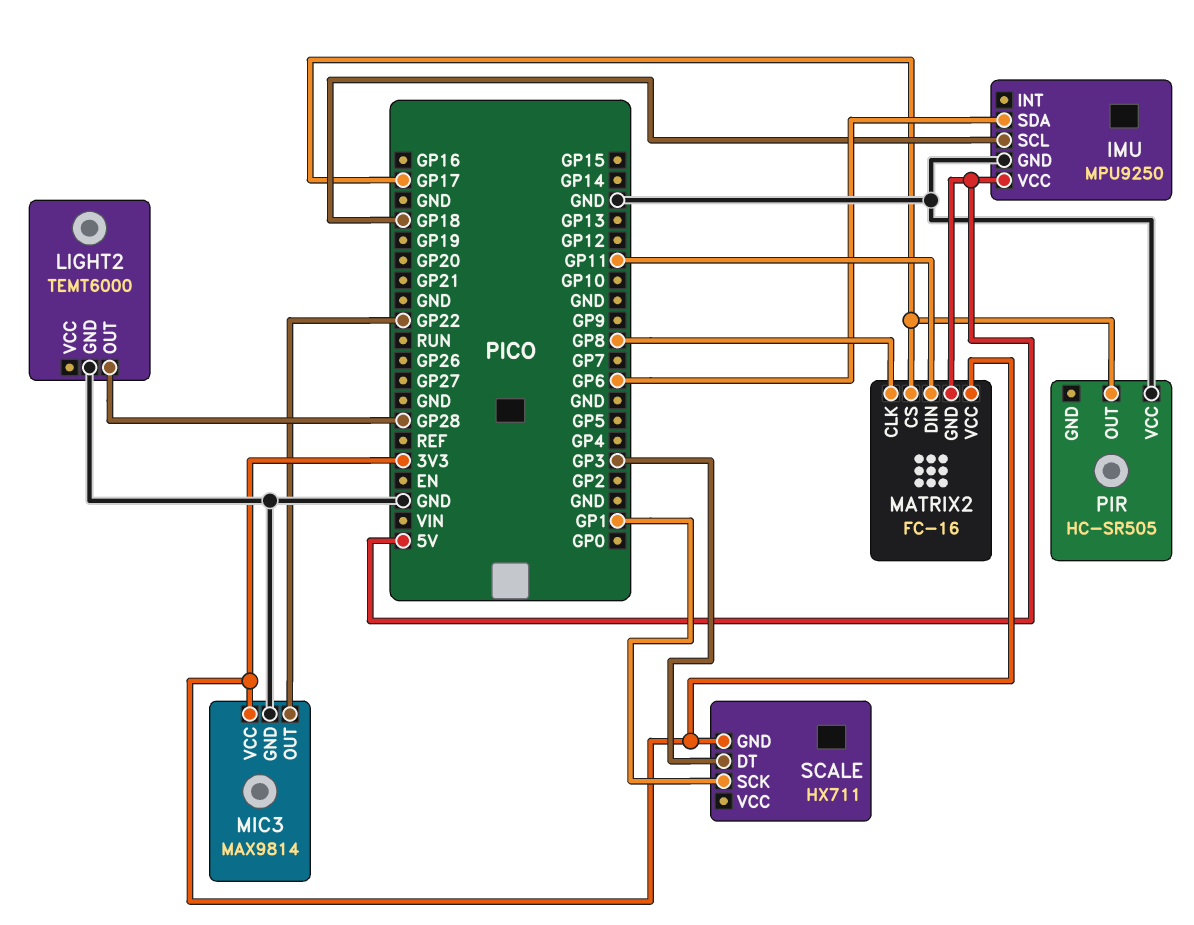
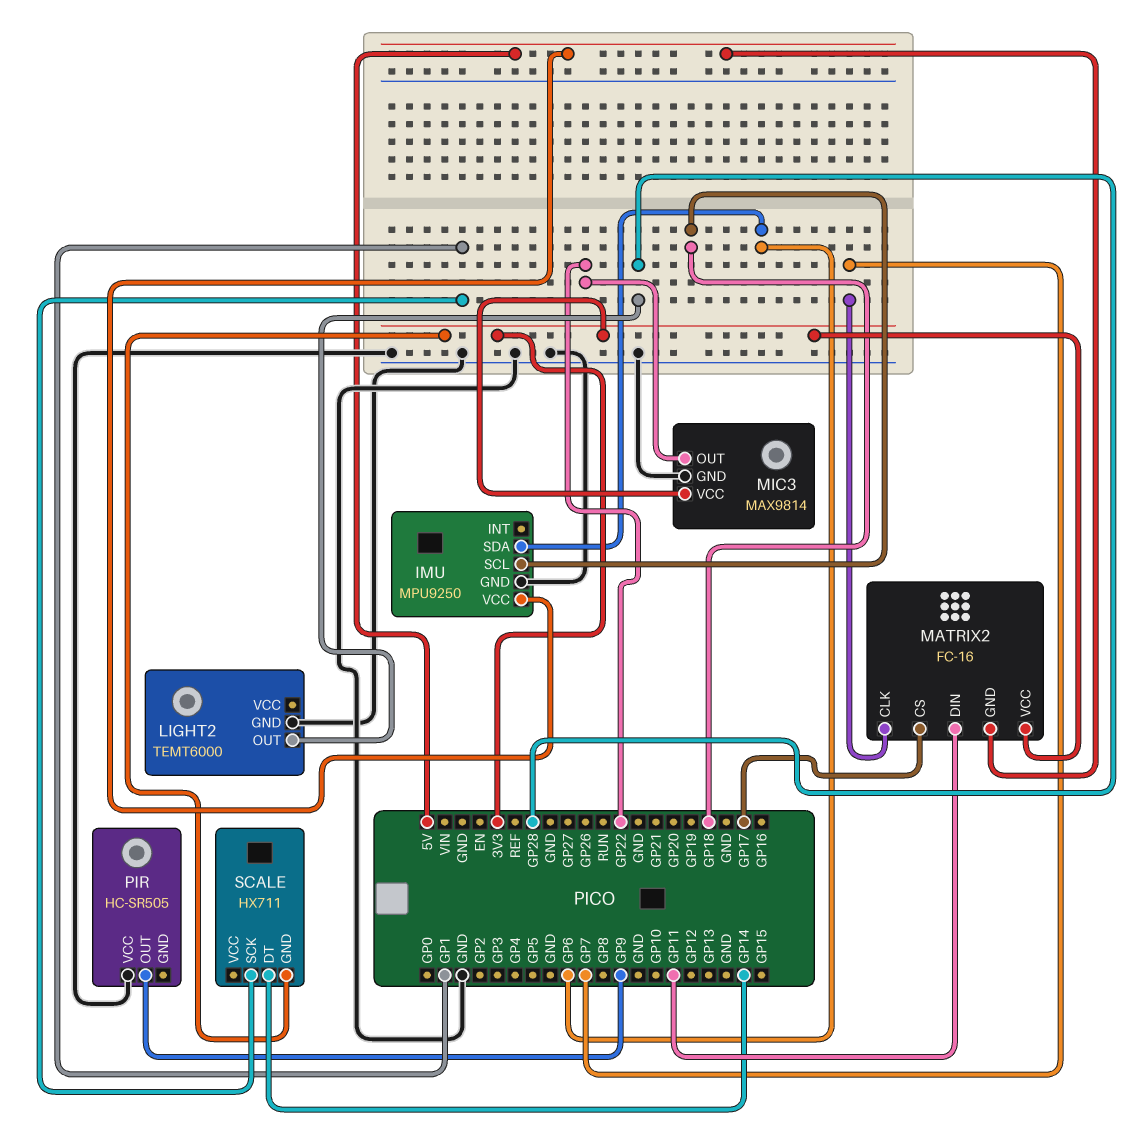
MATRIX2 pin CLK: GP8 -> GP7
PIR pin OUT: GP17 -> GP9
SCALE pin DT: GP3 -> GP14

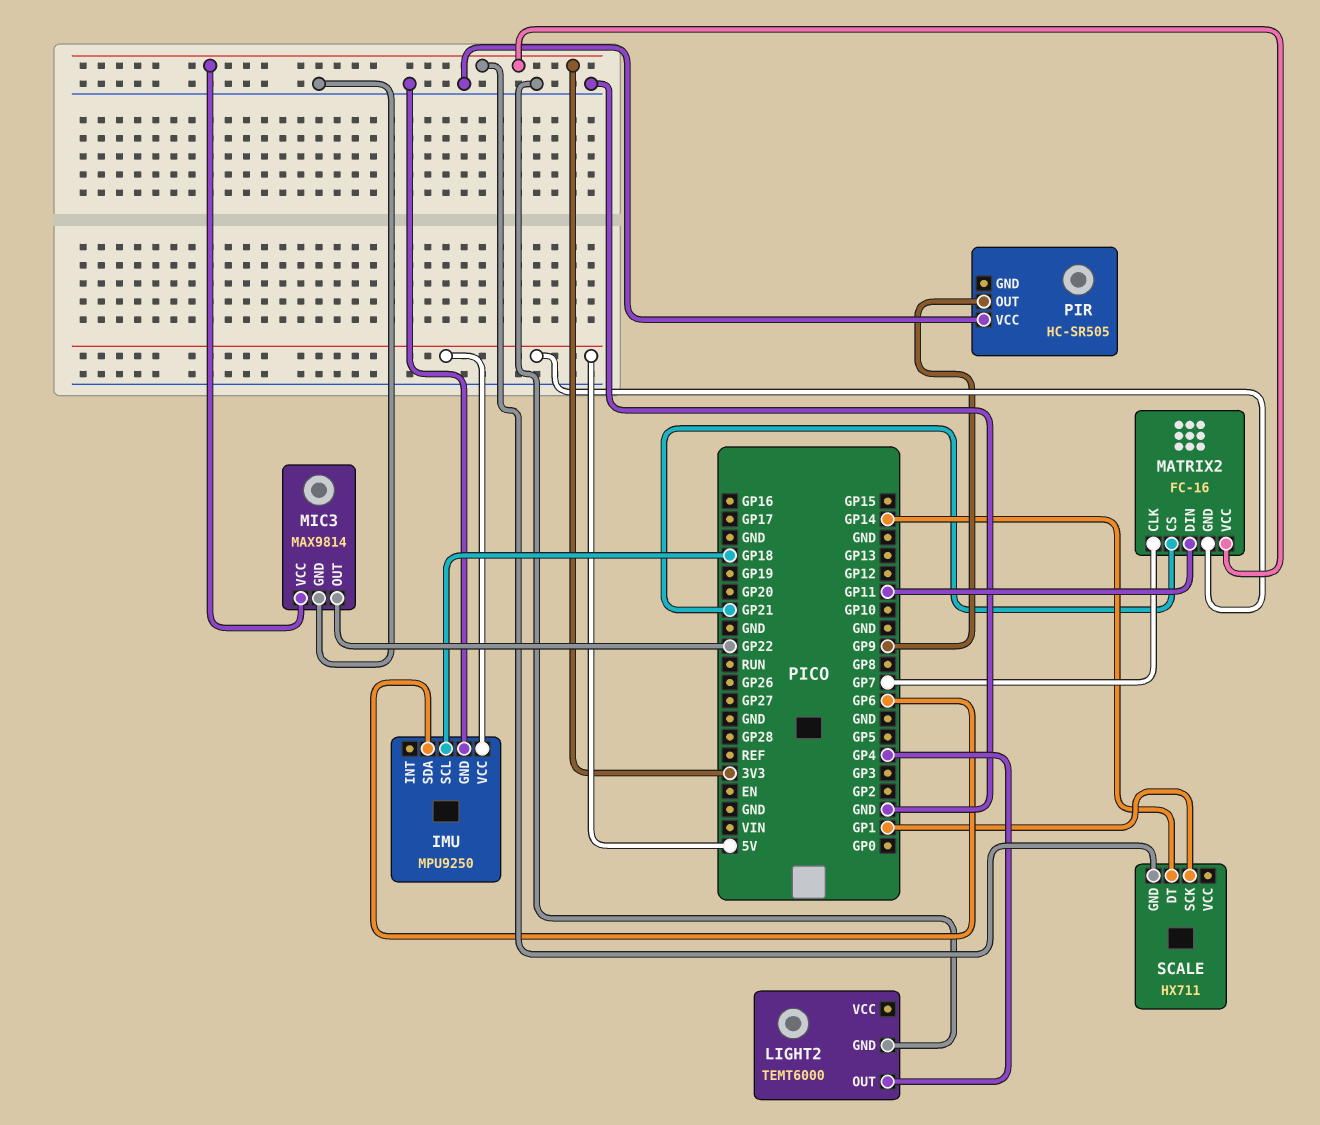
LIGHT2 pin OUT: GP28 -> GP4
MATRIX2 pin CS: GP17 -> GP21

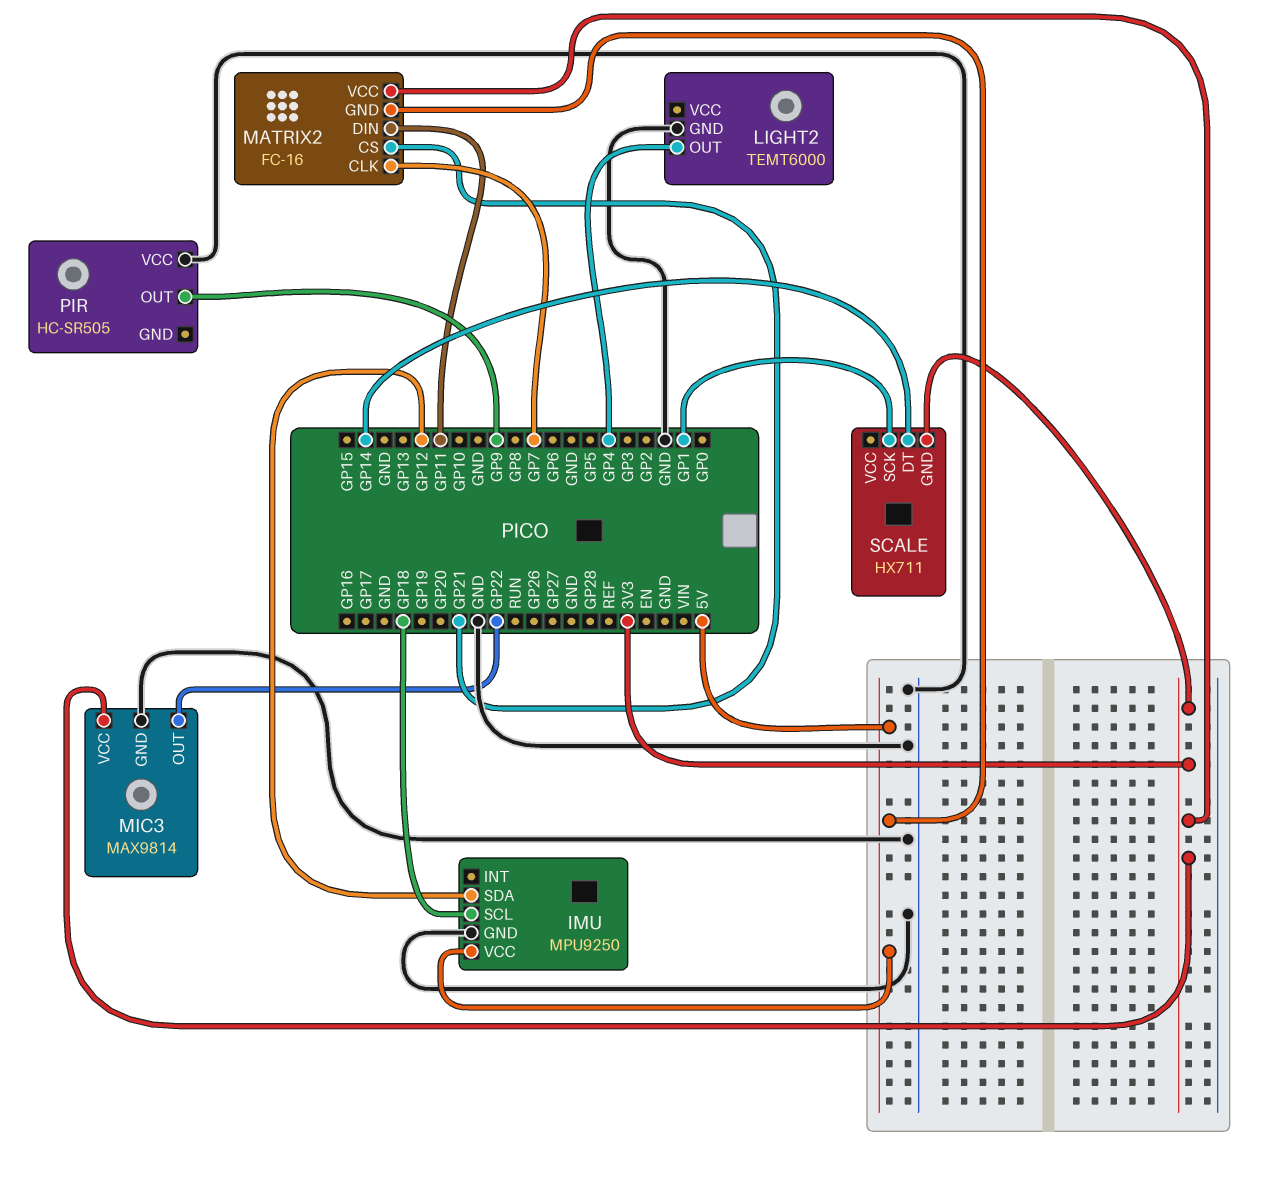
IMU pin SDA: GP6 -> GP12

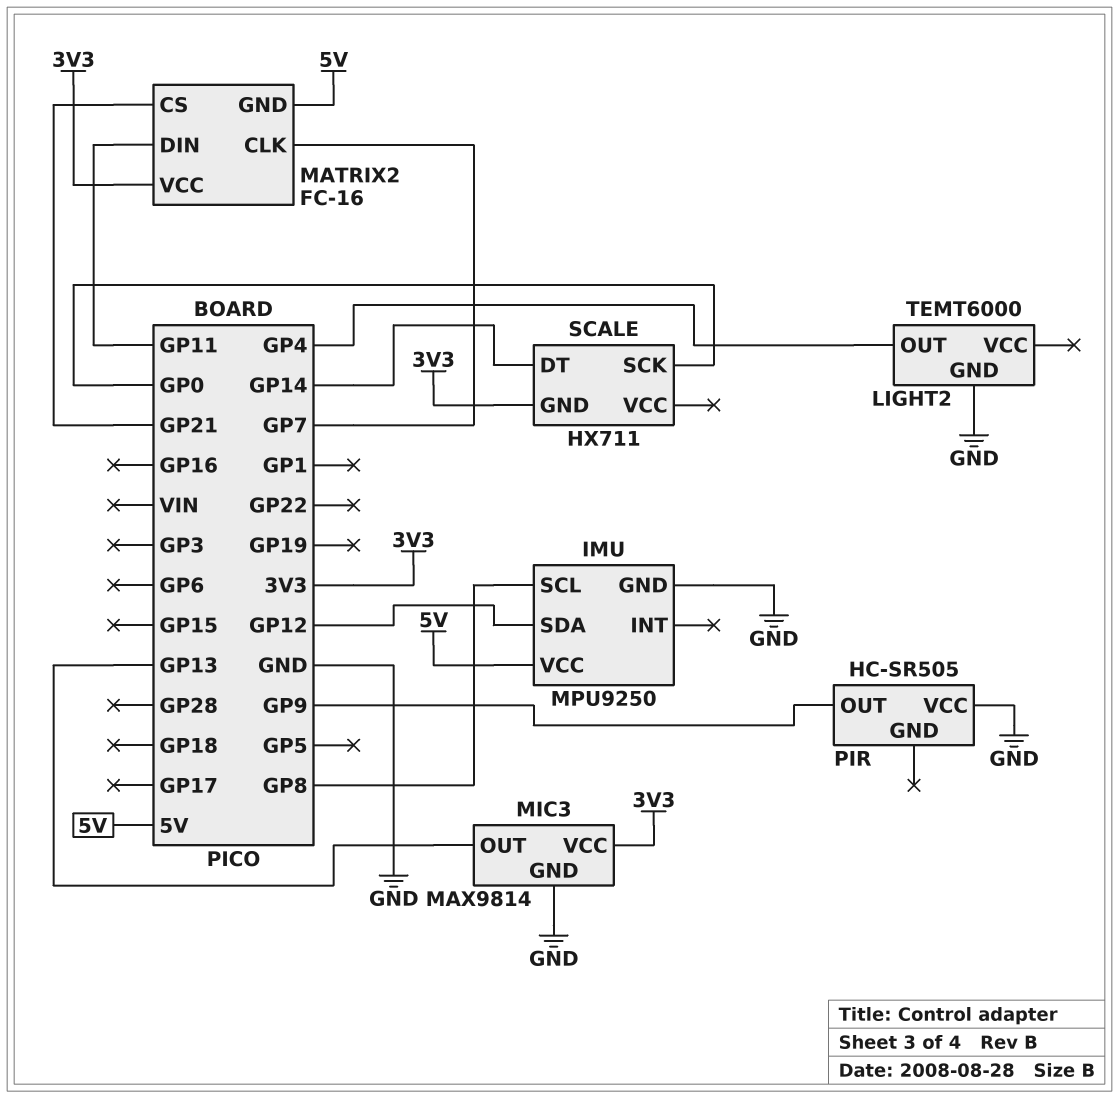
IMU pin SCL: GP18 -> GP8
MIC3 pin OUT: GP22 -> GP13
SCALE pin SCK: GP1 -> GP0

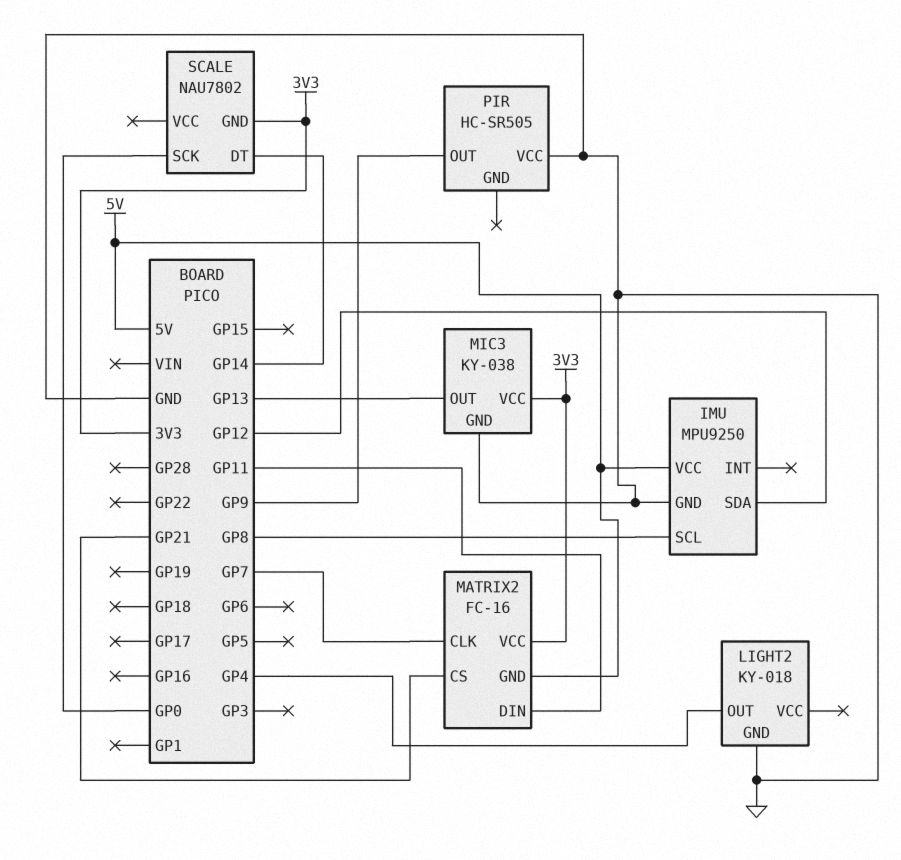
LIGHT2: TEMT6000 -> KY-018
MIC3: MAX9814 -> KY-038
SCALE: HX711 -> NAU7802

